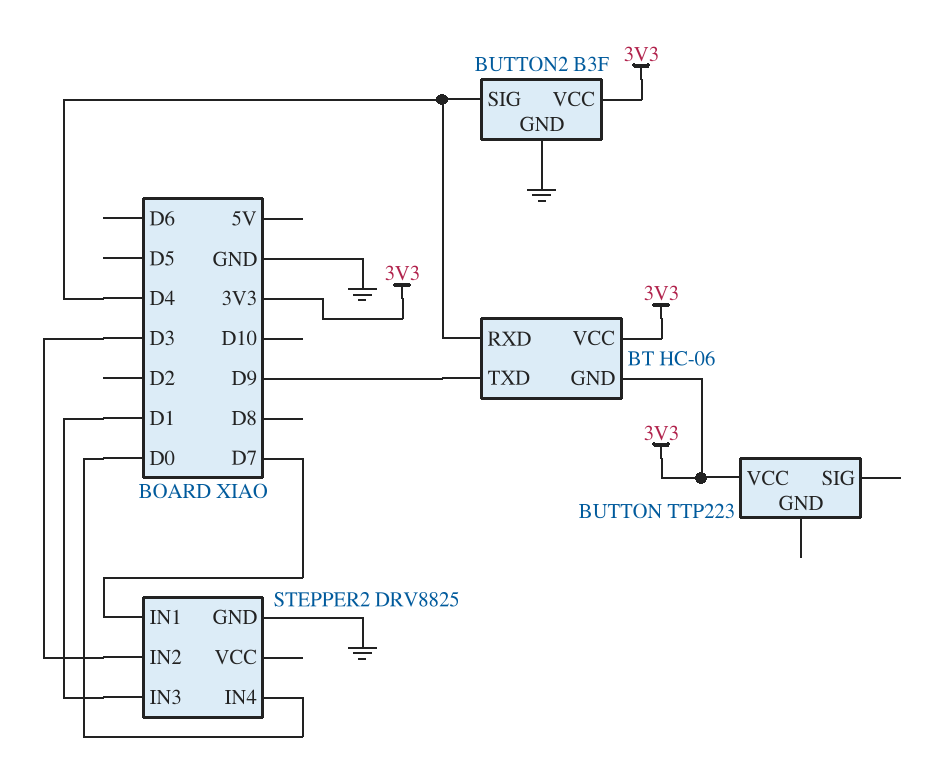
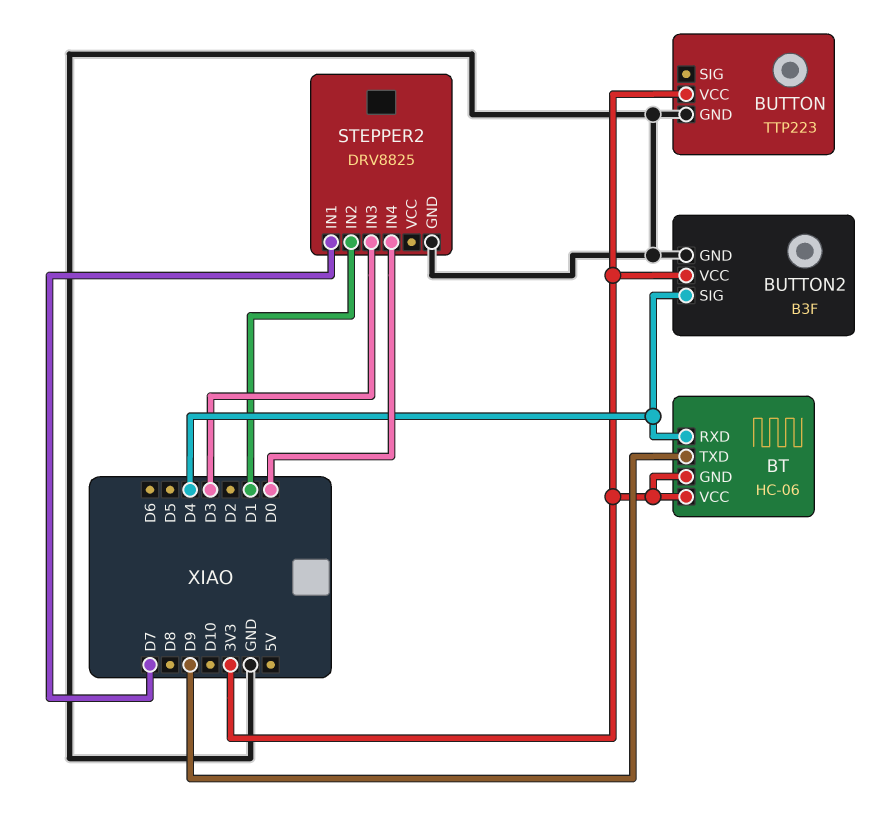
BUTTON pin GND: none -> GND
STEPPER2 pin IN2: D3 -> D1
STEPPER2 pin IN3: D1 -> D3

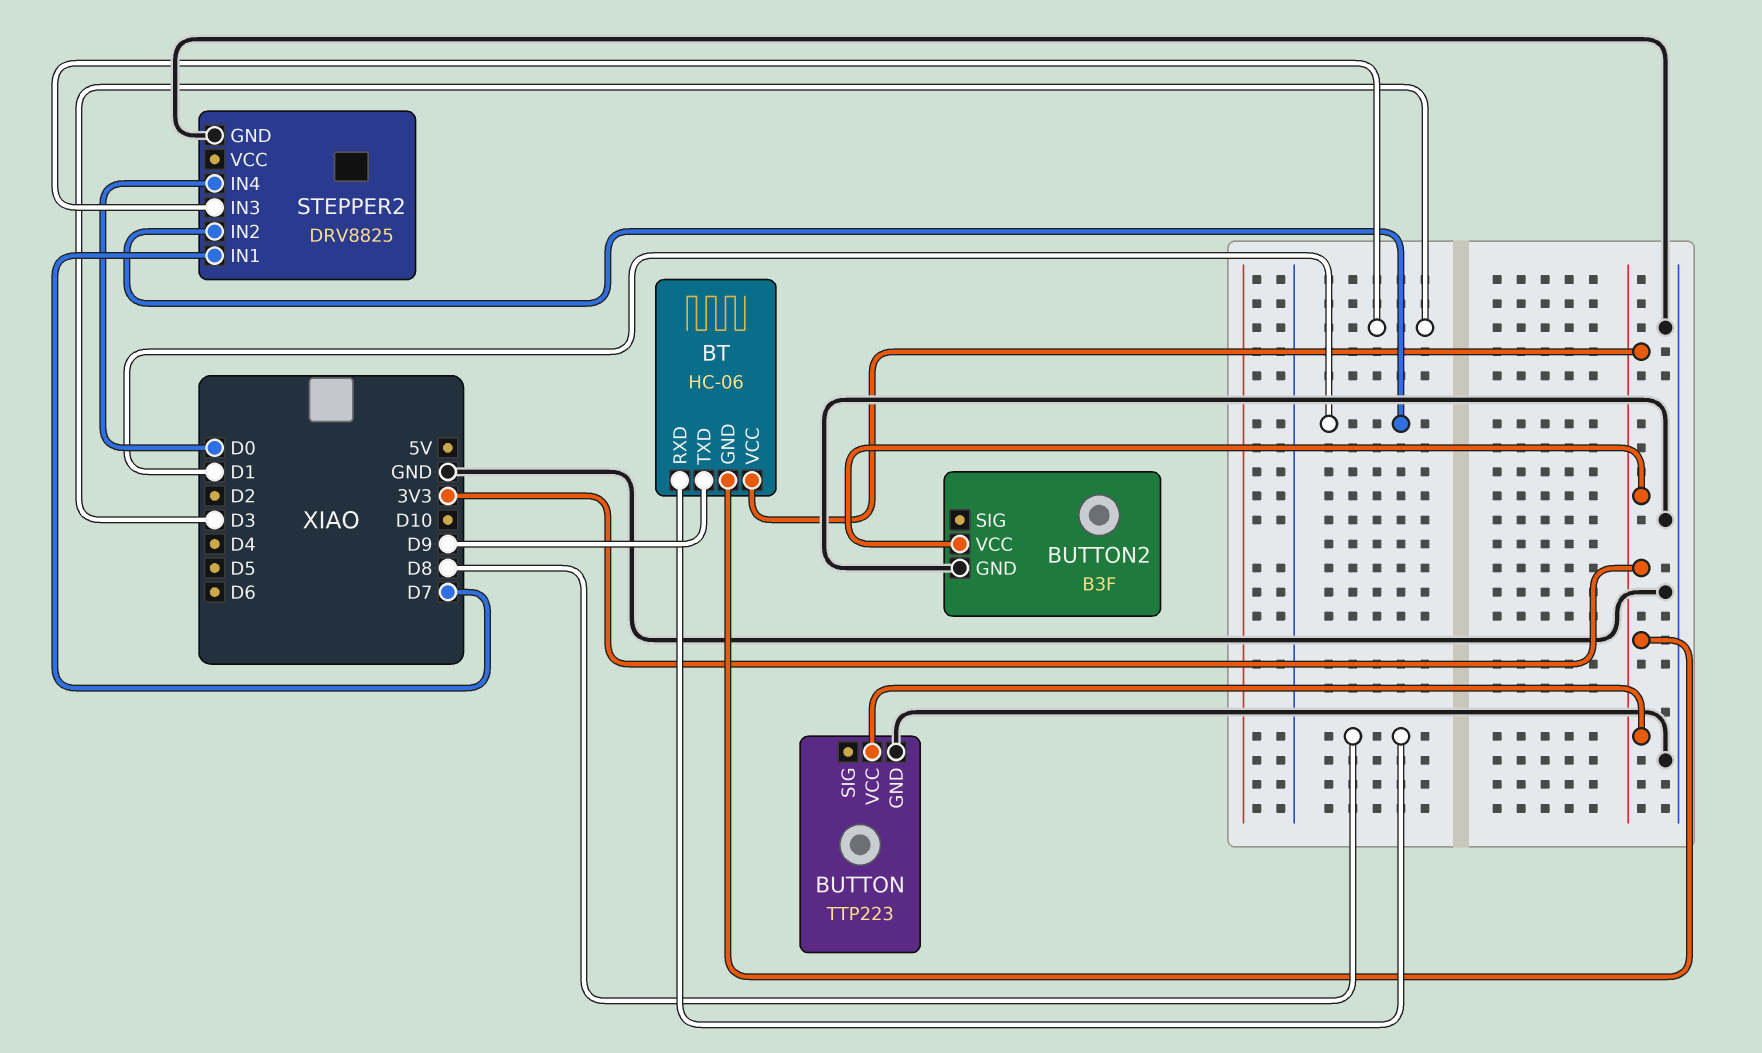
BT pin RXD: D4 -> D8
BUTTON2 pin SIG: D4 -> none

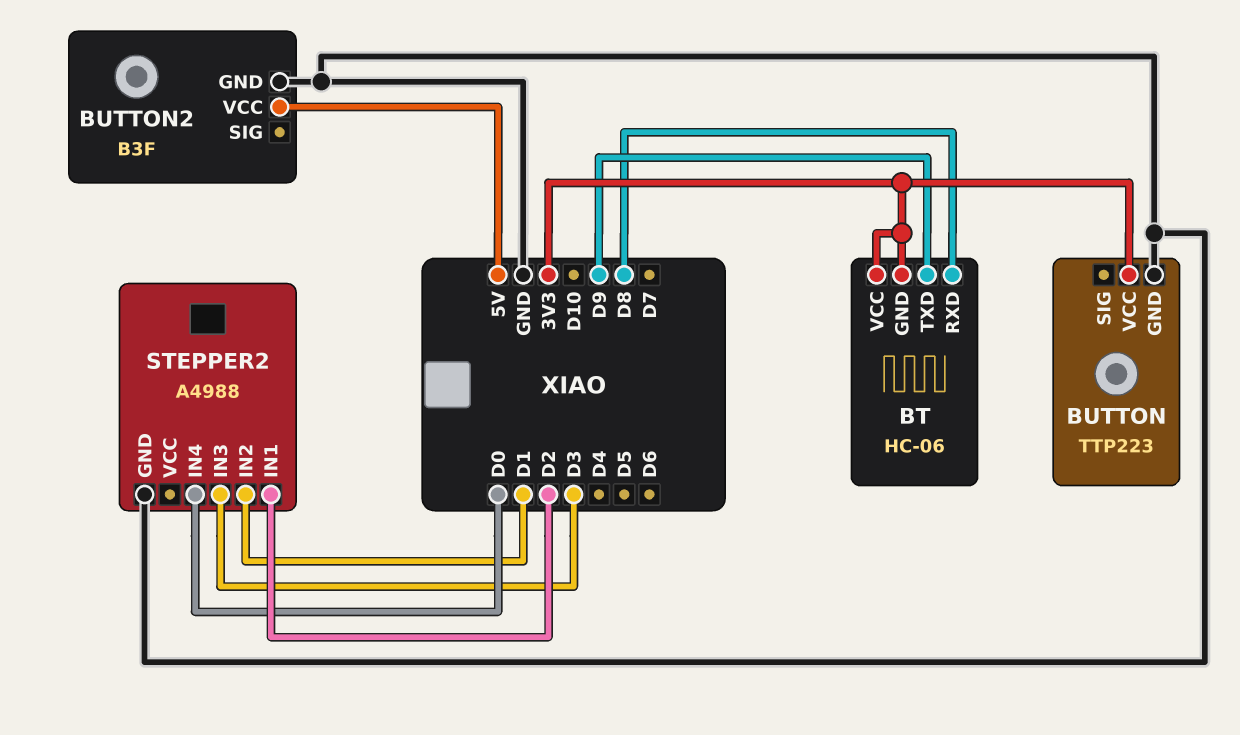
BUTTON2 pin VCC: 3V3 -> 5V
STEPPER2: DRV8825 -> A4988
STEPPER2 pin IN1: D7 -> D2

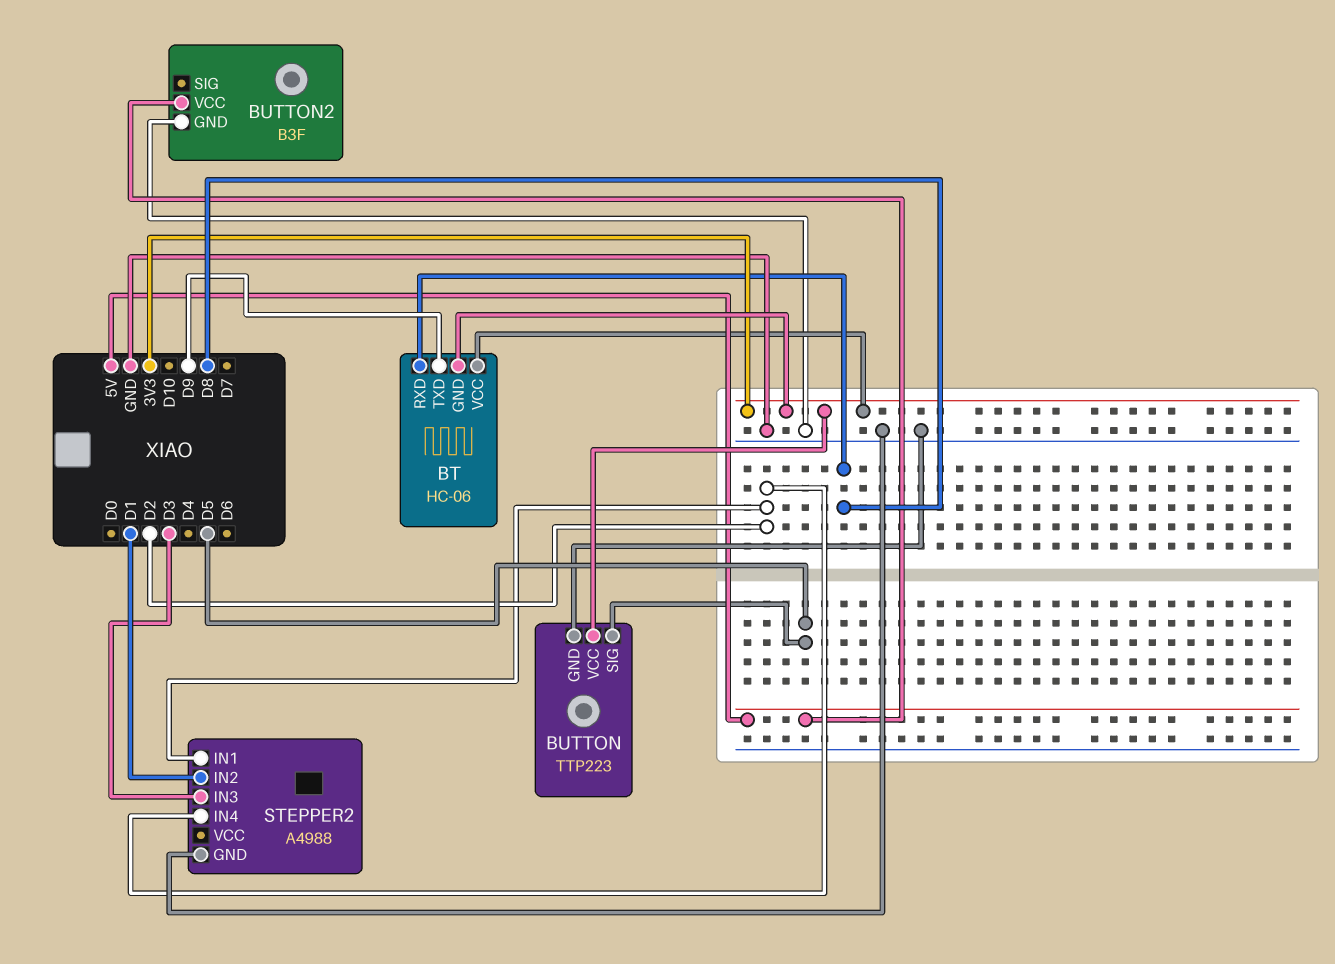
BUTTON pin SIG: none -> D5
STEPPER2 pin IN4: D0 -> D2

